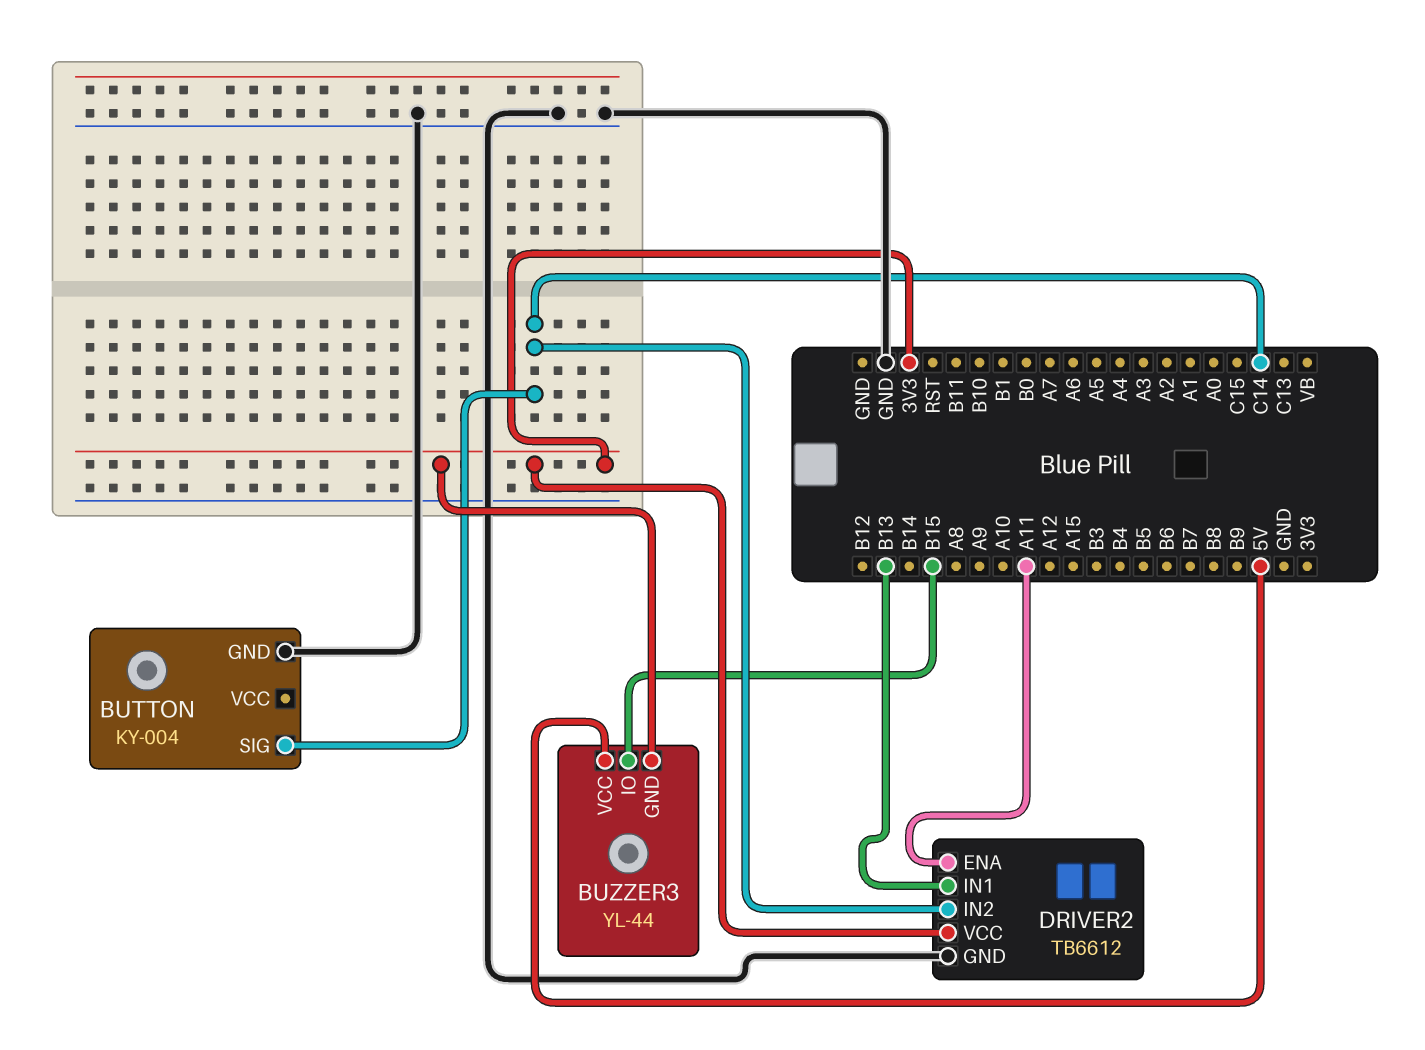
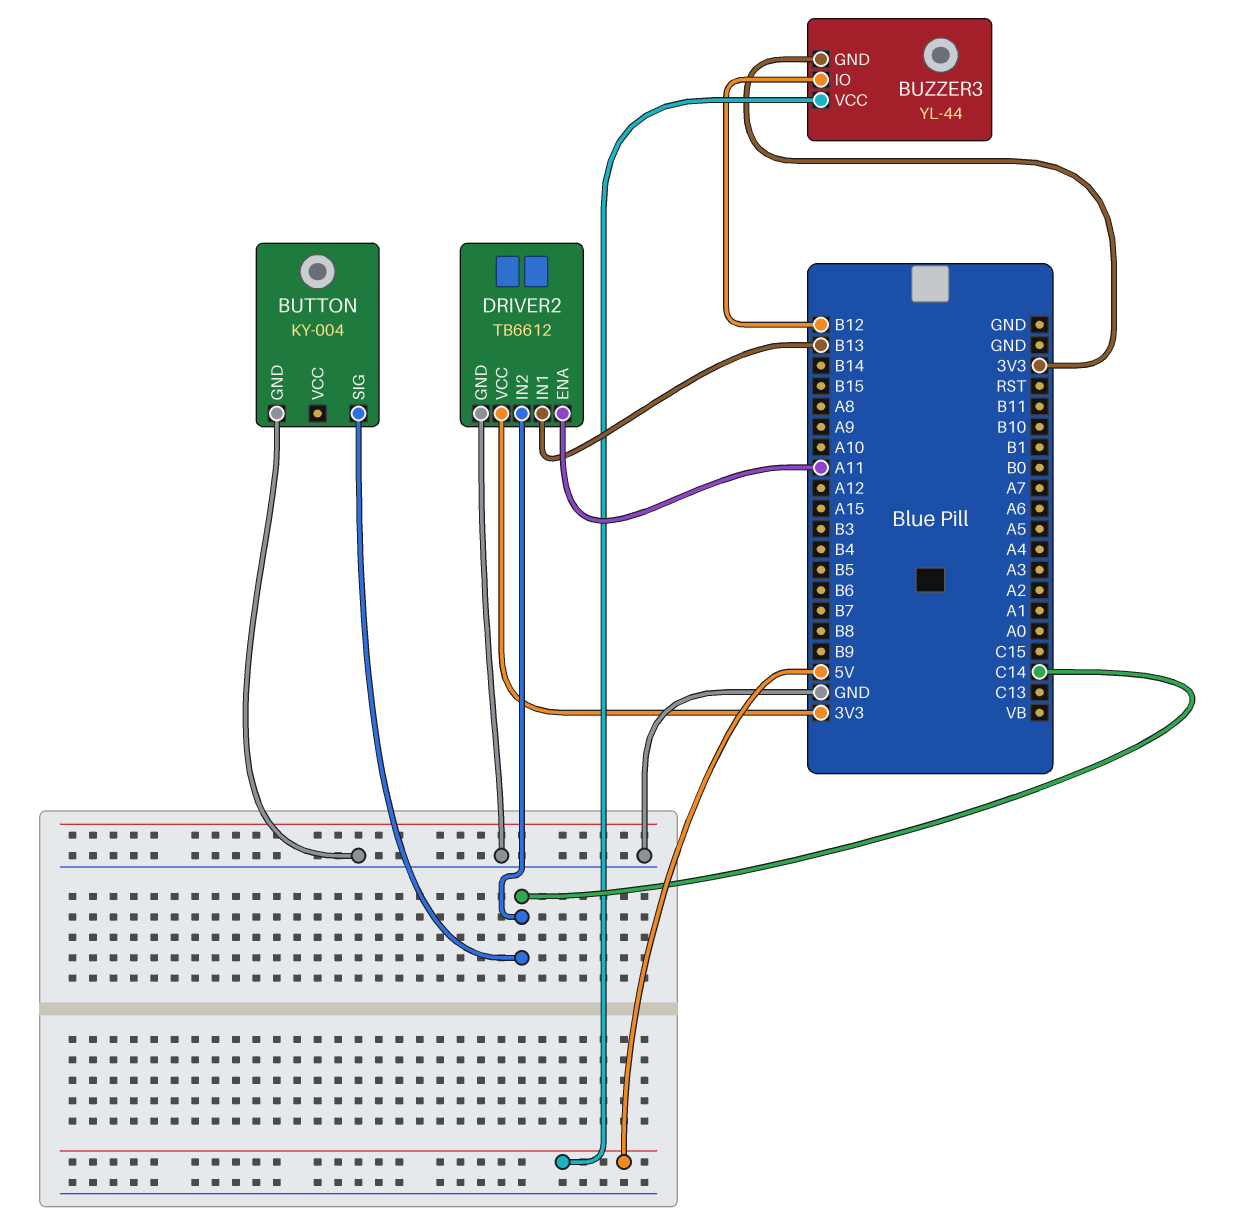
BUZZER3 pin IO: B15 -> B12

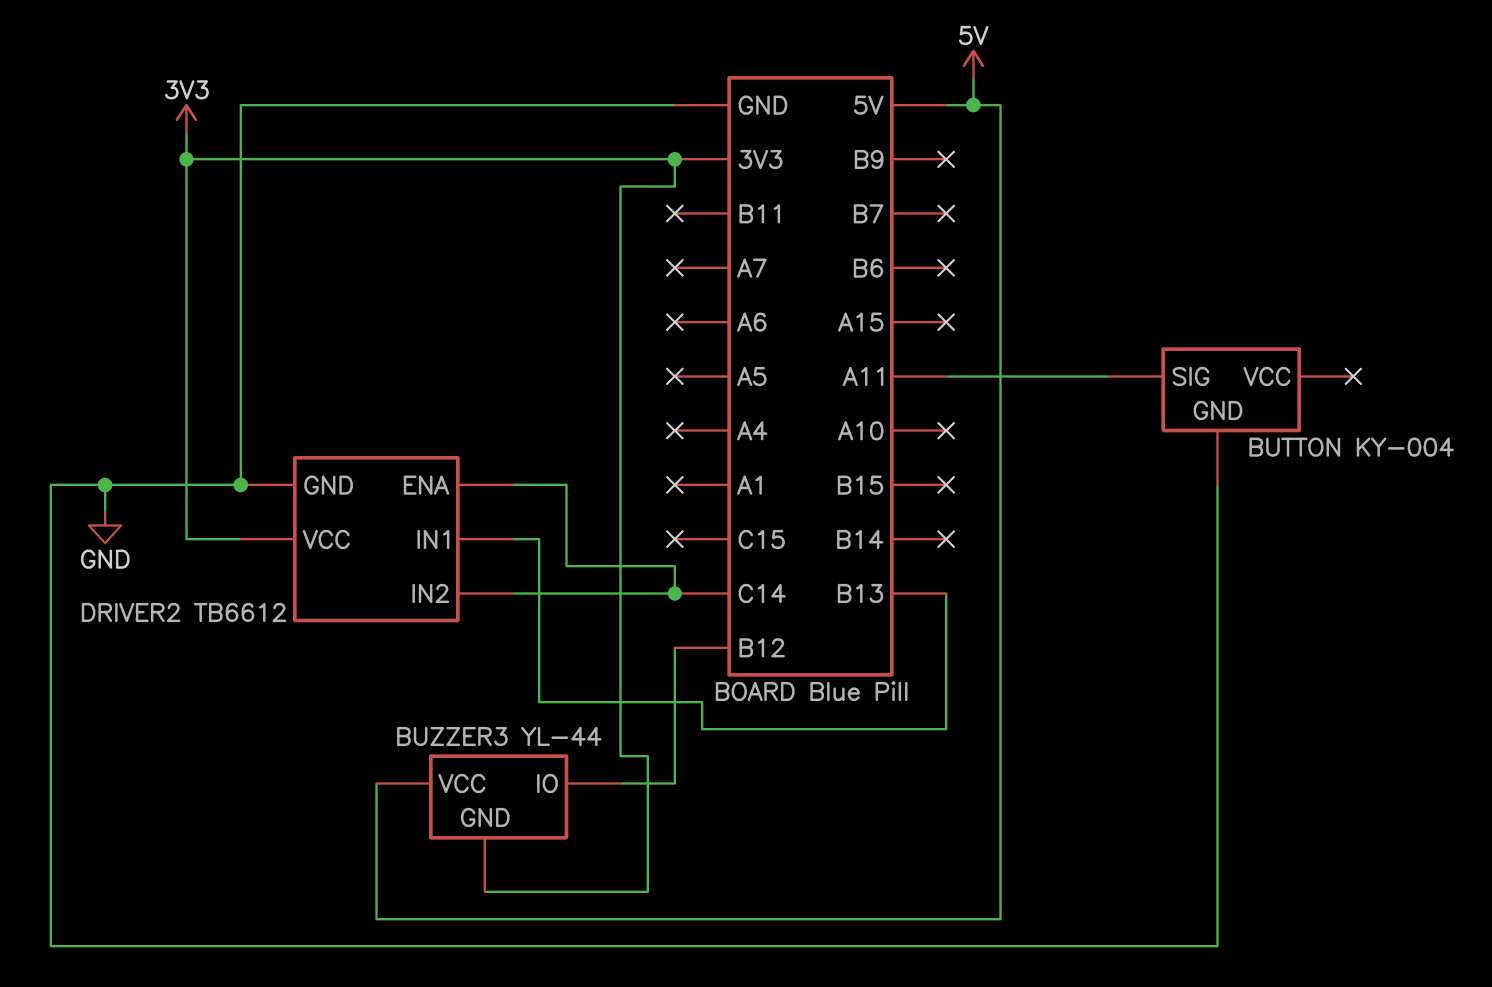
BUTTON pin SIG: C14 -> A11
DRIVER2 pin ENA: A11 -> C14

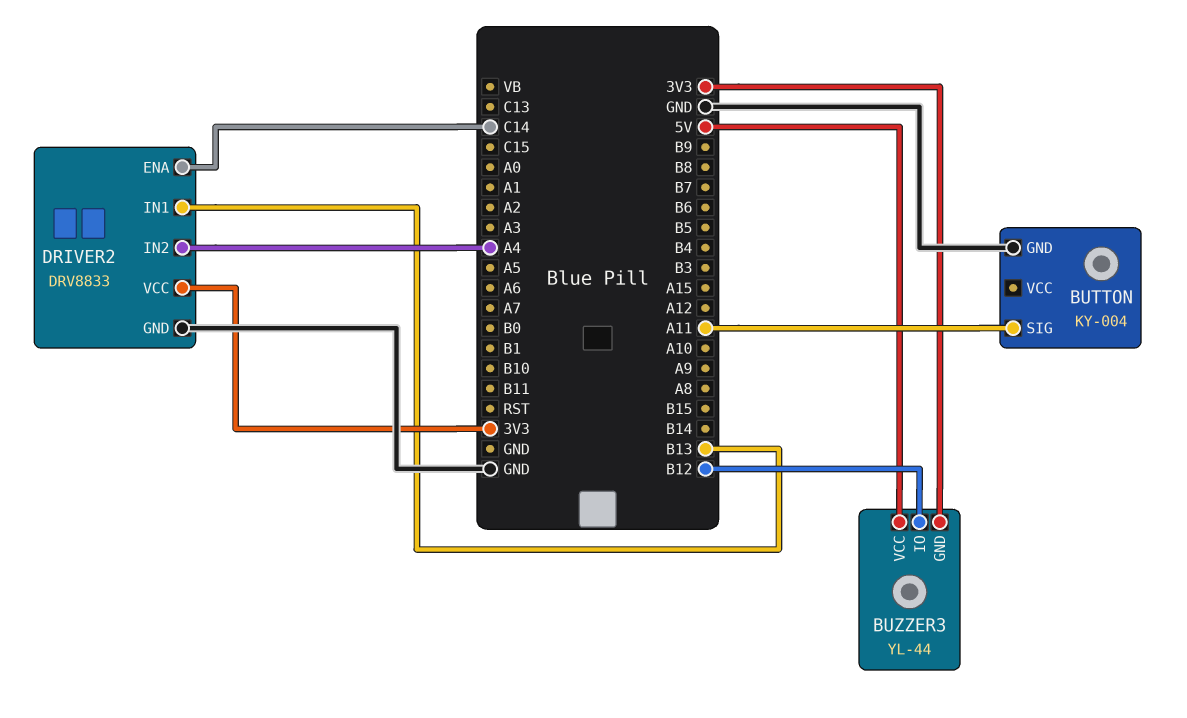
DRIVER2: TB6612 -> DRV8833
DRIVER2 pin IN2: C14 -> A4

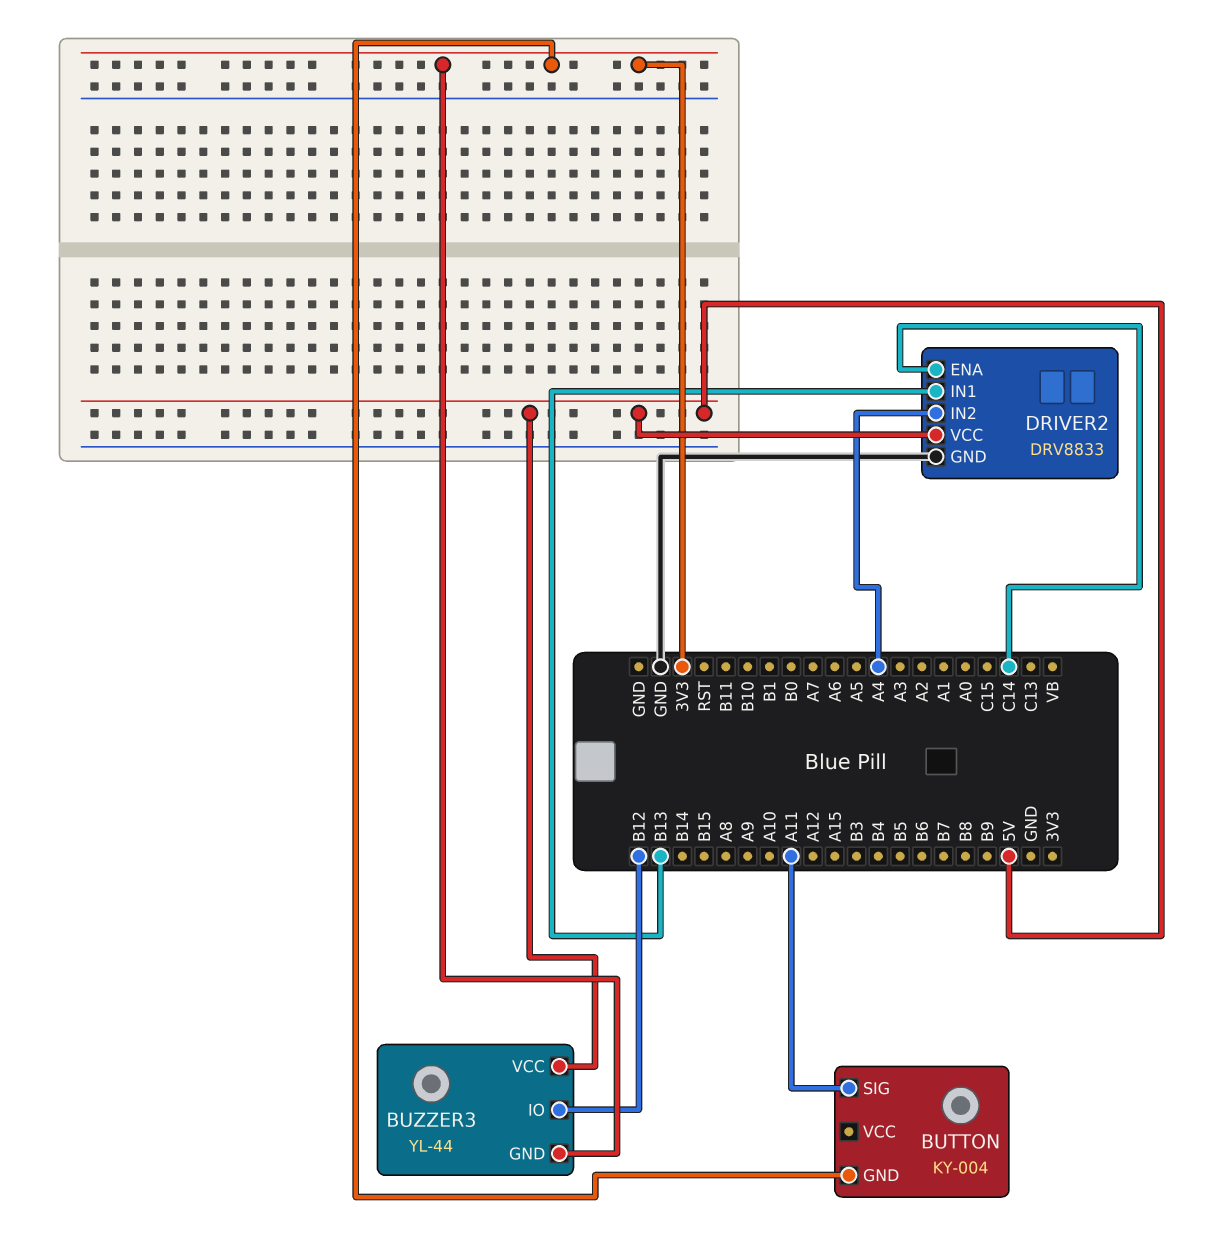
BUTTON pin GND: GND -> 3V3
DRIVER2 pin VCC: 3V3 -> 5V

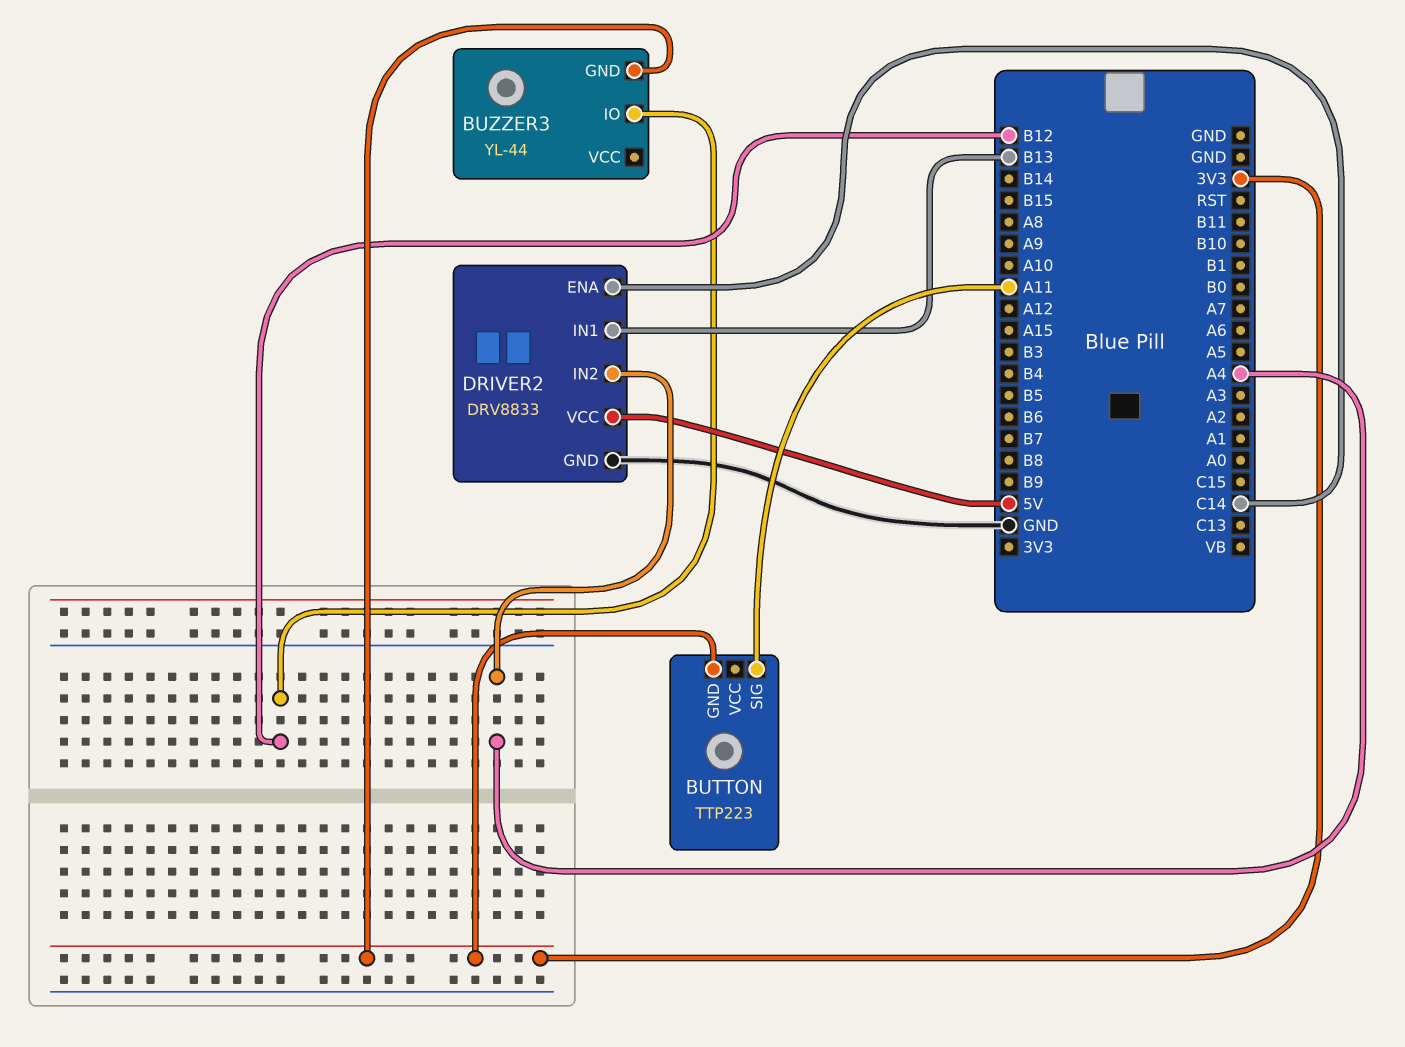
BUTTON: KY-004 -> TTP223
BUZZER3 pin VCC: 5V -> none

